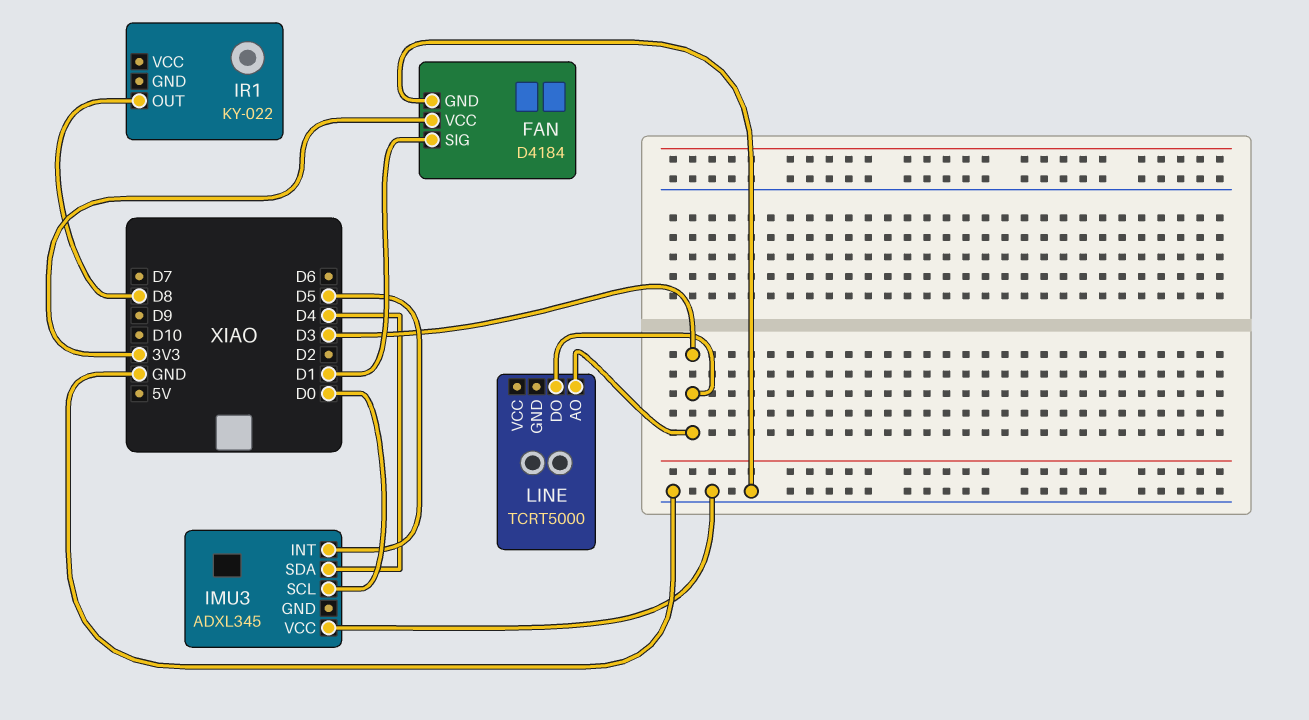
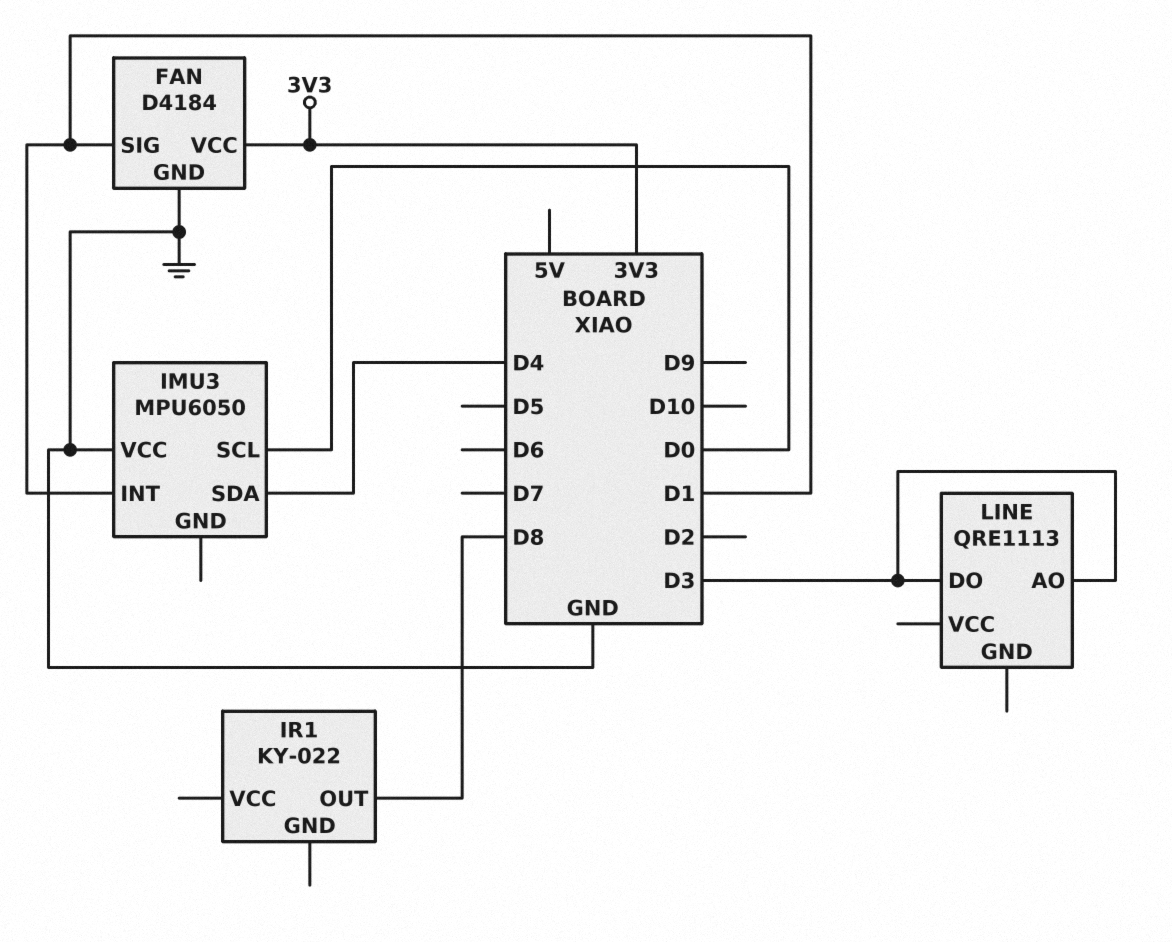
IMU3: ADXL345 -> MPU6050
IMU3 pin INT: D5 -> D1
LINE: TCRT5000 -> QRE1113

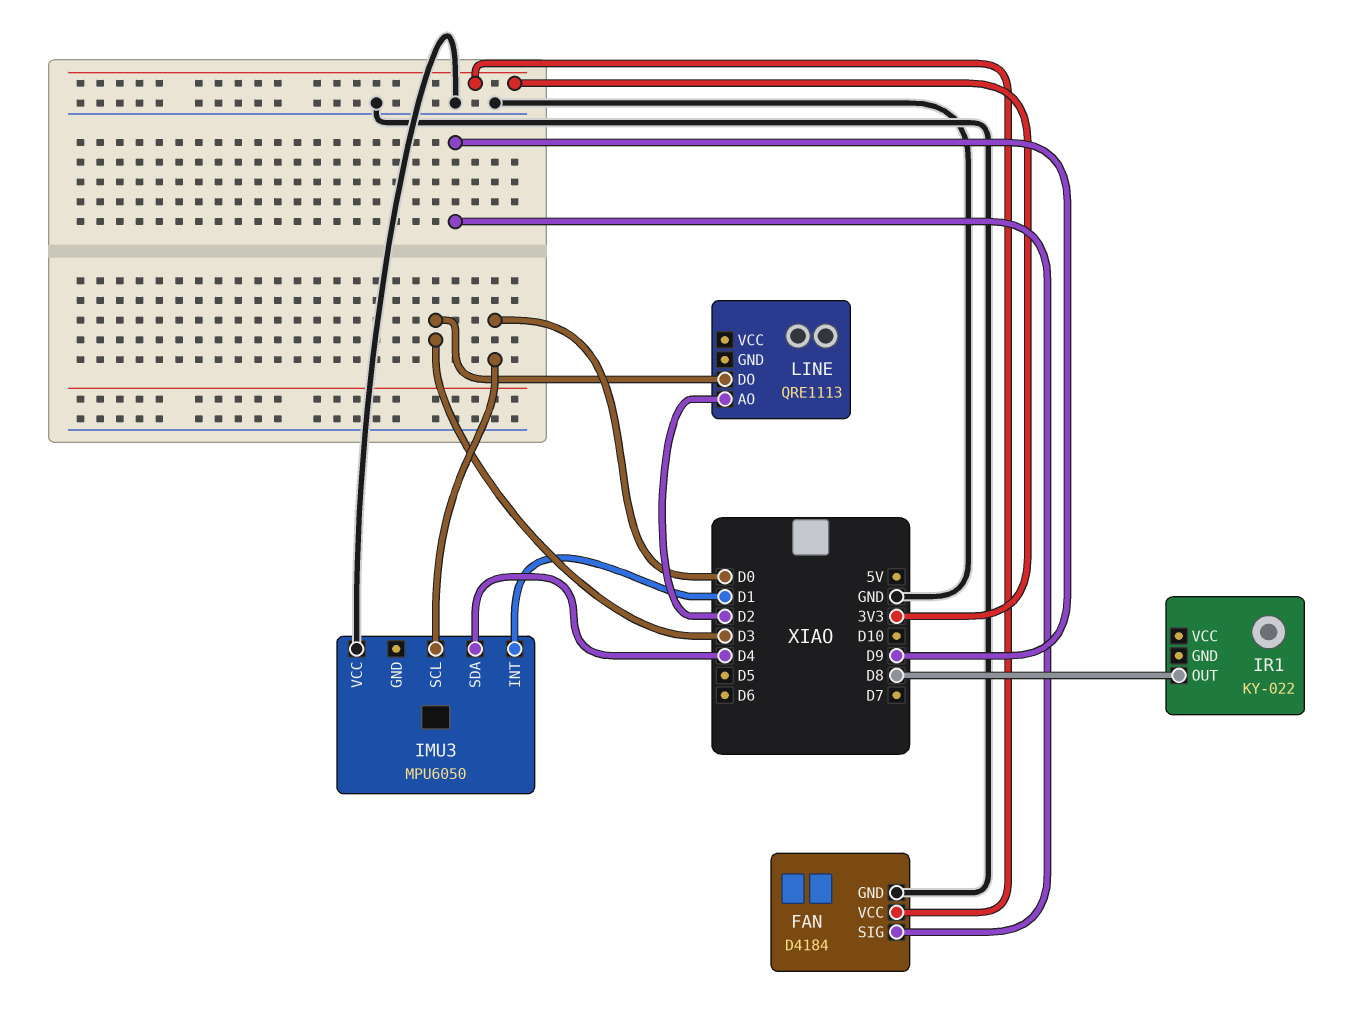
FAN pin SIG: D1 -> D9
LINE pin AO: D3 -> D2

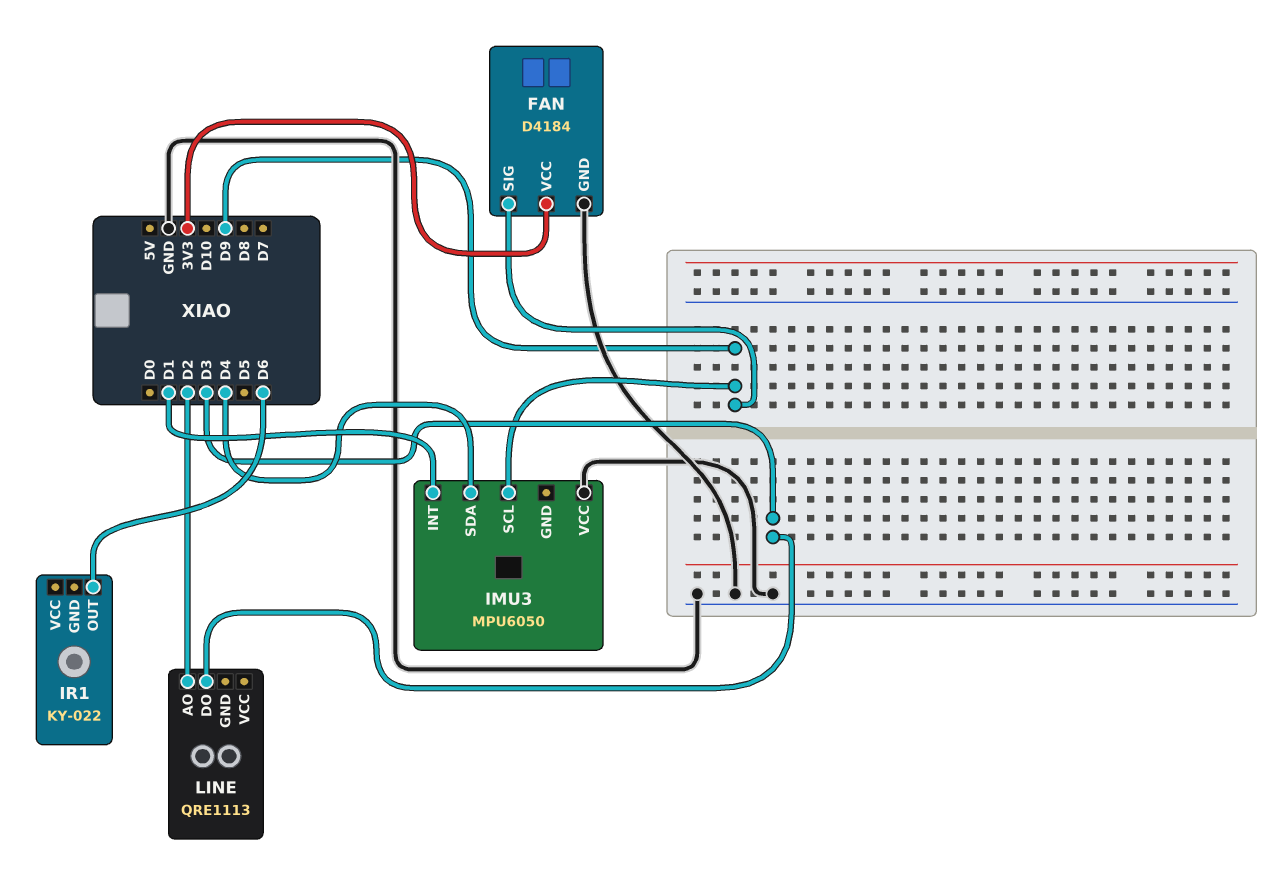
IMU3 pin SCL: D0 -> D9
IR1 pin OUT: D8 -> D6

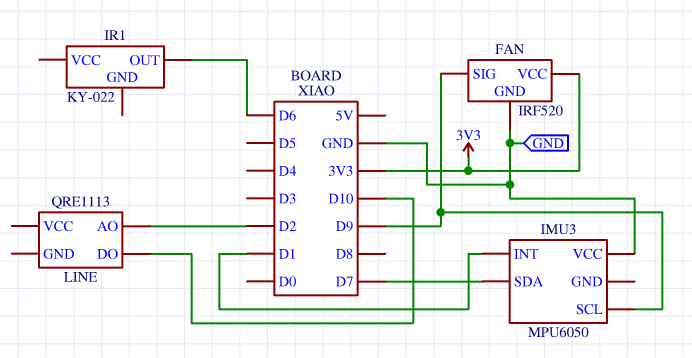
FAN: D4184 -> IRF520
IMU3 pin SDA: D4 -> D7
LINE pin DO: D3 -> D10

